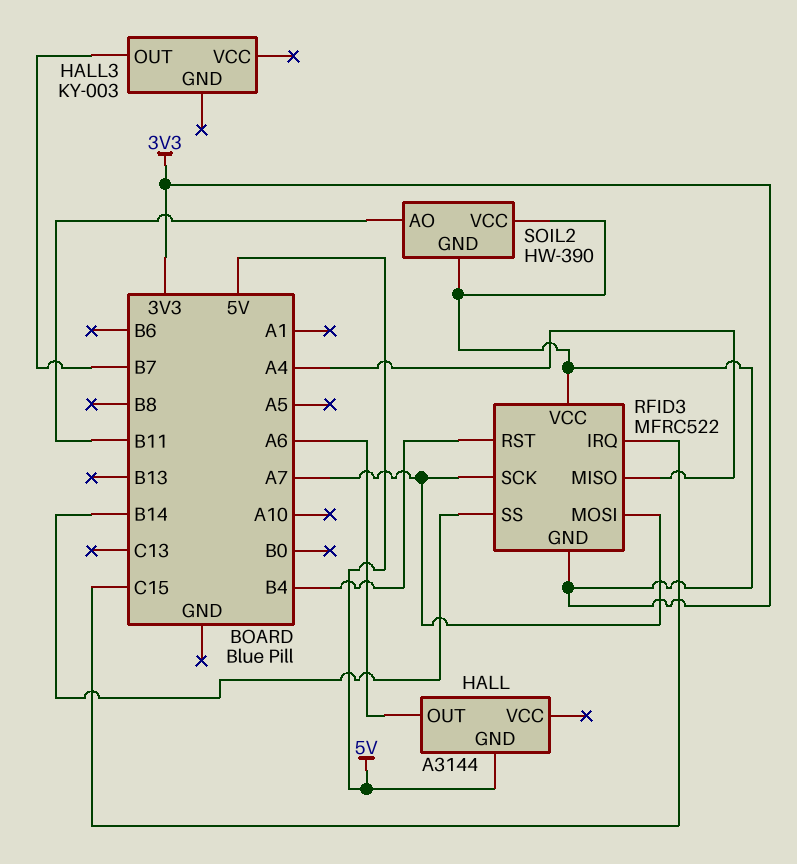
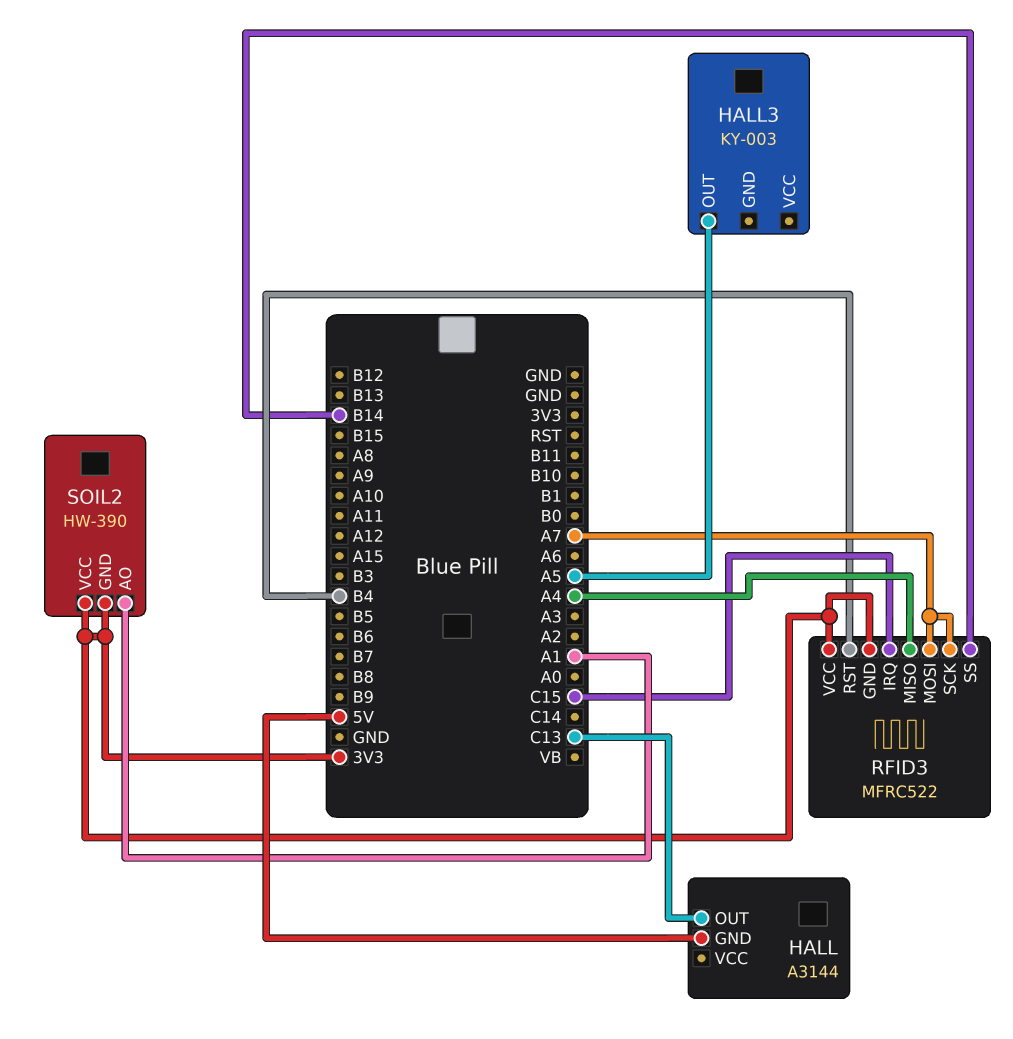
HALL pin OUT: A6 -> C13
HALL3 pin OUT: B7 -> A5
SOIL2 pin AO: B11 -> A1

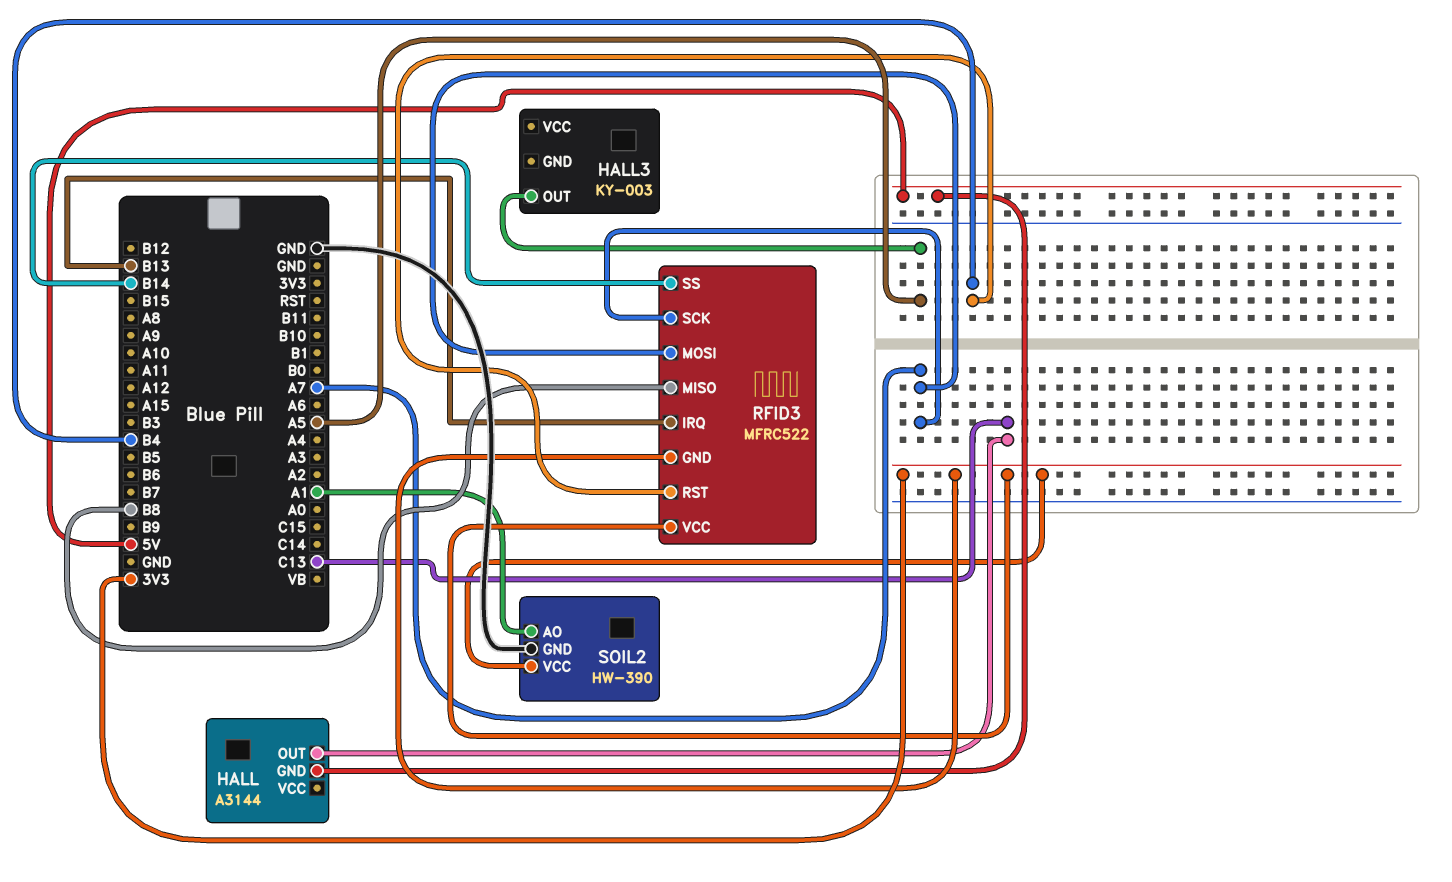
RFID3 pin IRQ: C15 -> B13
RFID3 pin MISO: A4 -> B8
SOIL2 pin GND: 3V3 -> GND

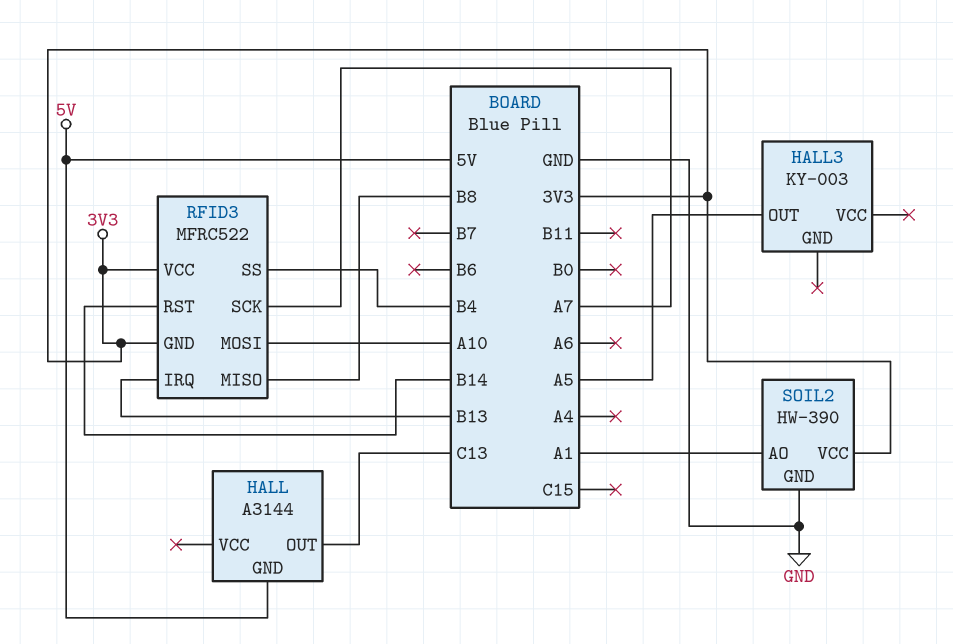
RFID3 pin MOSI: A7 -> A10
RFID3 pin RST: B4 -> B14
RFID3 pin SS: B14 -> B4

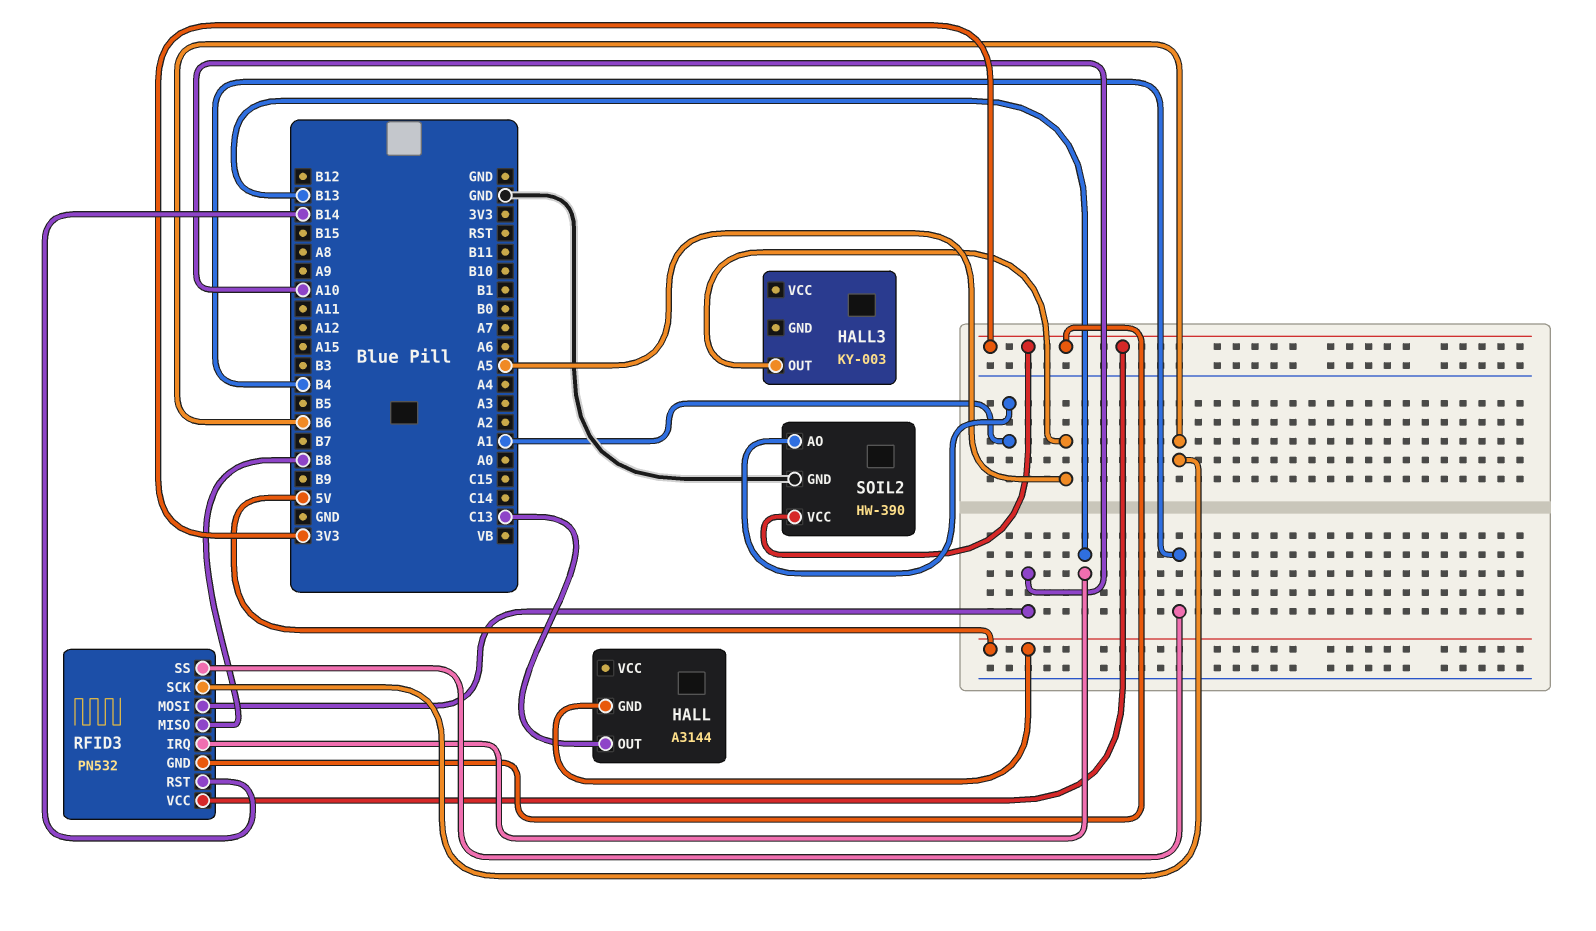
RFID3: MFRC522 -> PN532
RFID3 pin SCK: A7 -> B6

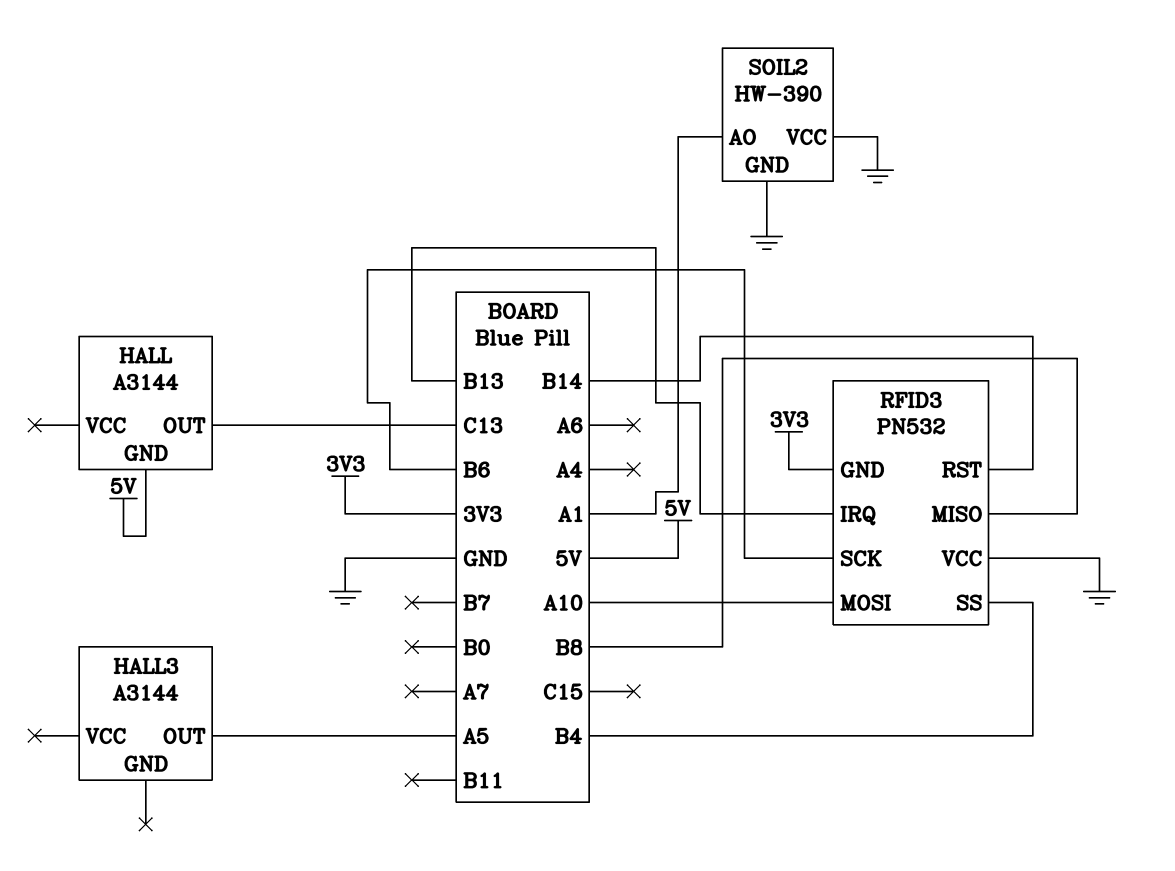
HALL3: KY-003 -> A3144
RFID3 pin VCC: 3V3 -> GND
SOIL2 pin VCC: 3V3 -> GND

